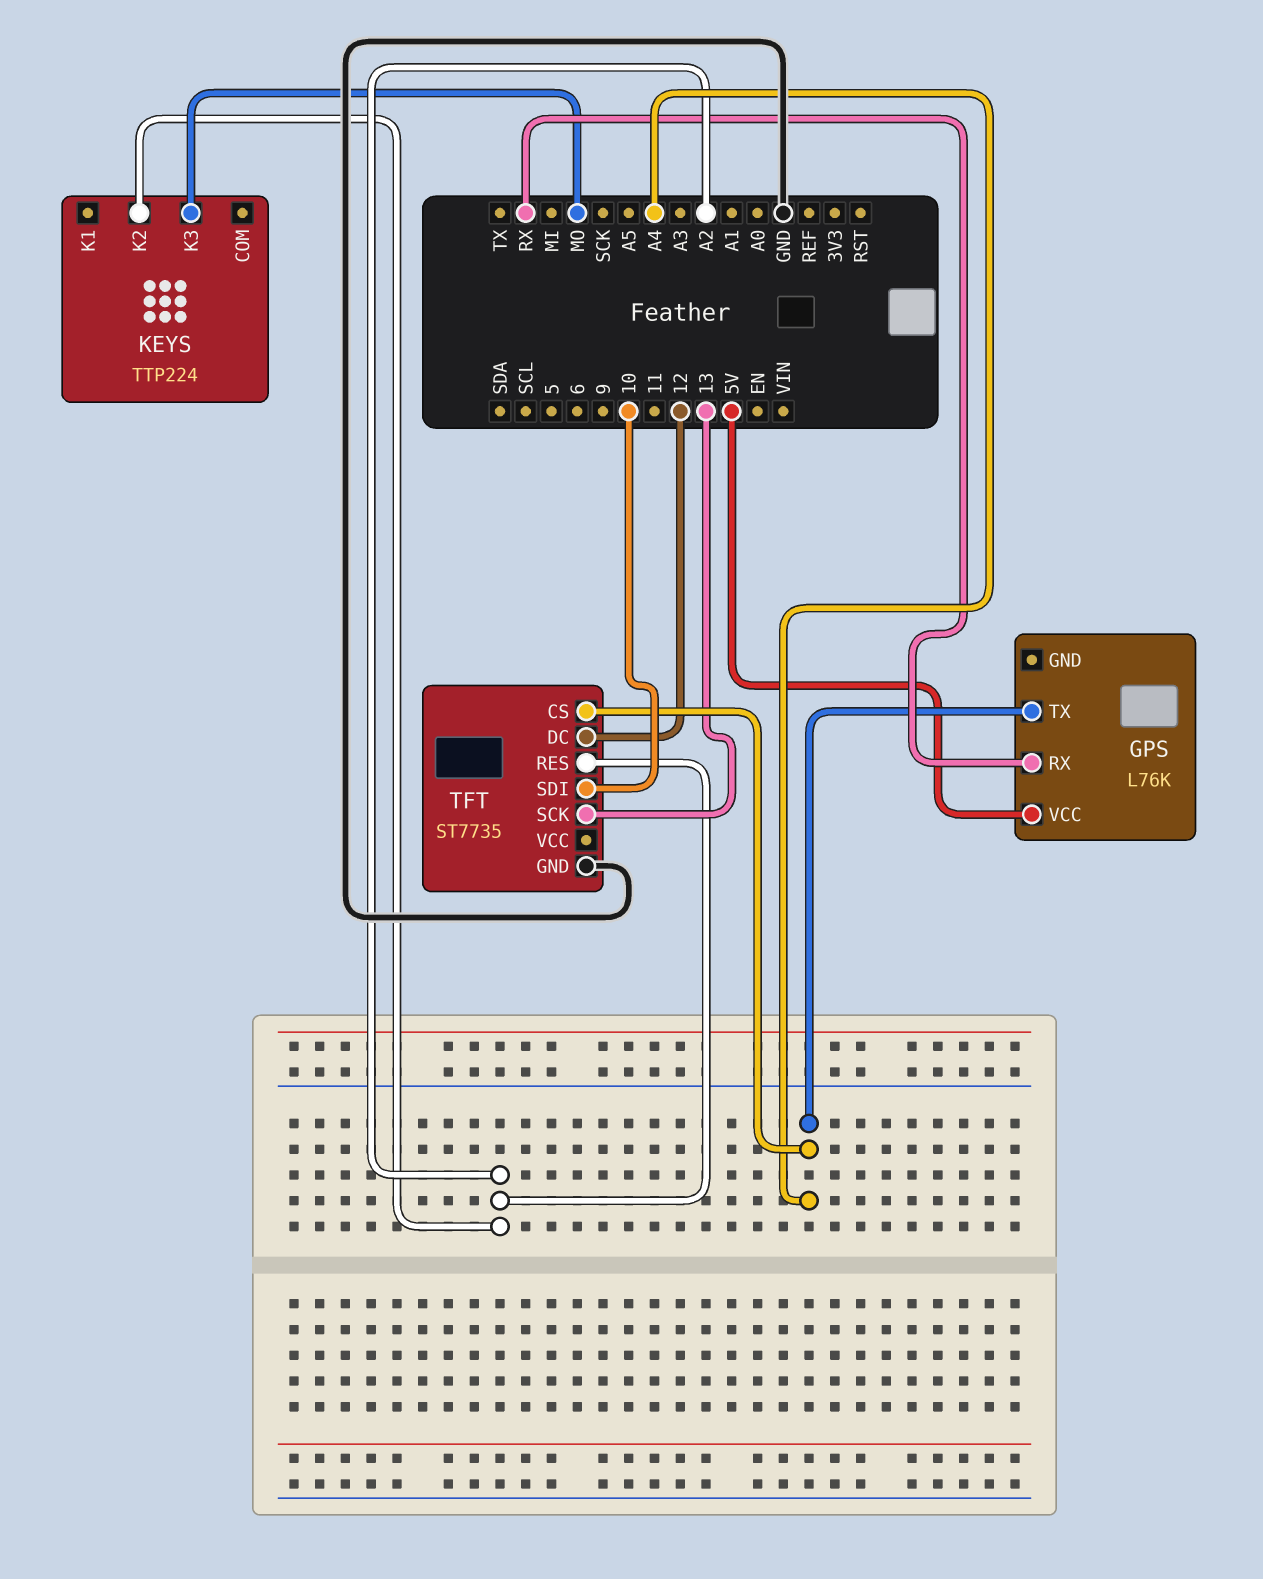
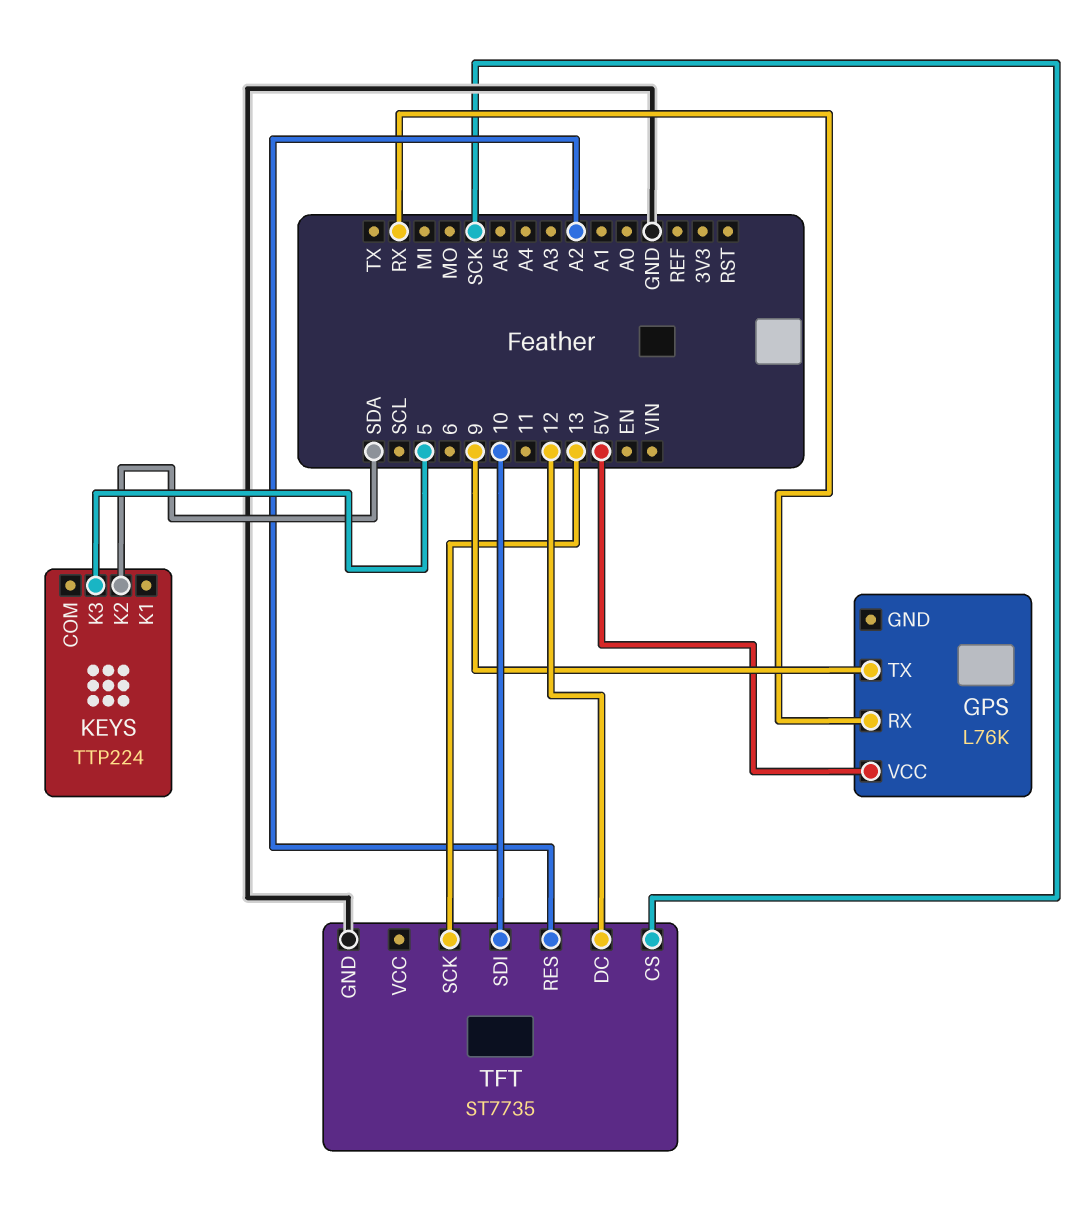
GPS pin TX: A4 -> 9
KEYS pin K2: A2 -> SDA
KEYS pin K3: MO -> 5
TFT pin CS: A4 -> SCK

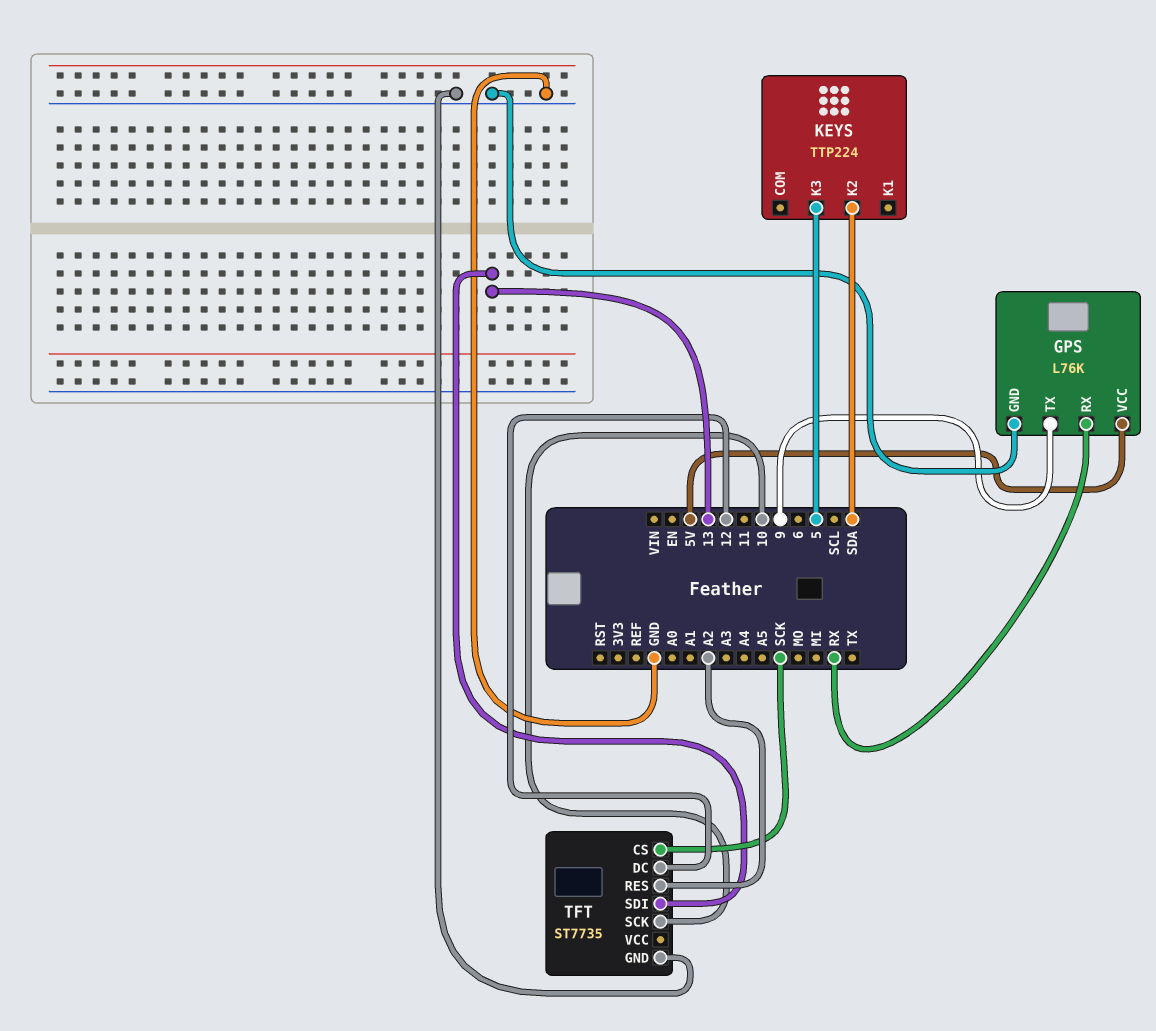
GPS pin GND: none -> GND
TFT pin SCK: 13 -> 10
TFT pin SDI: 10 -> 13

